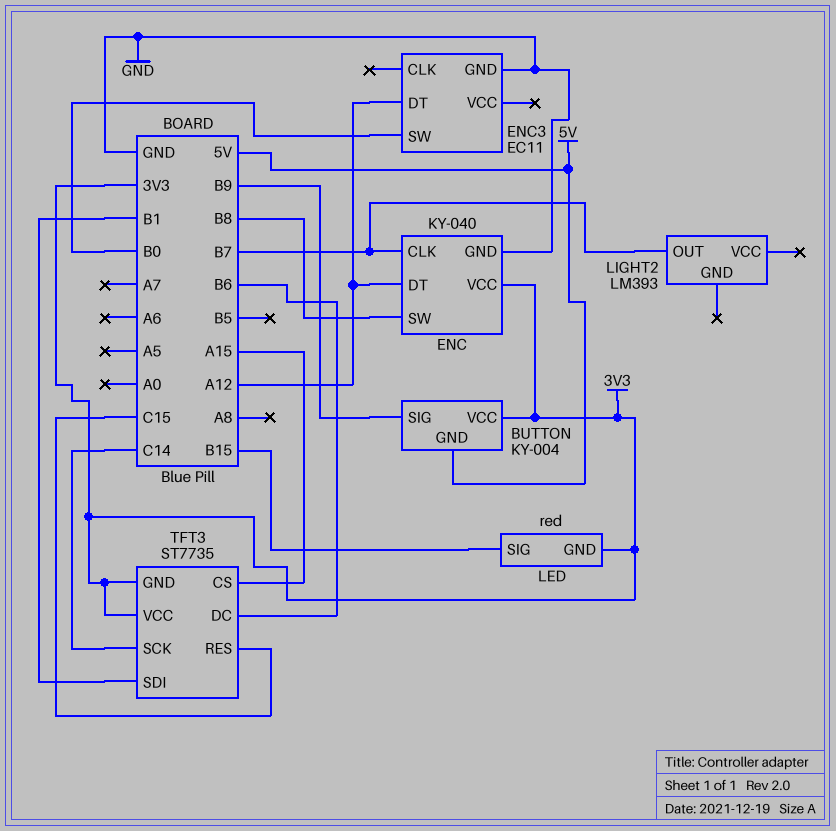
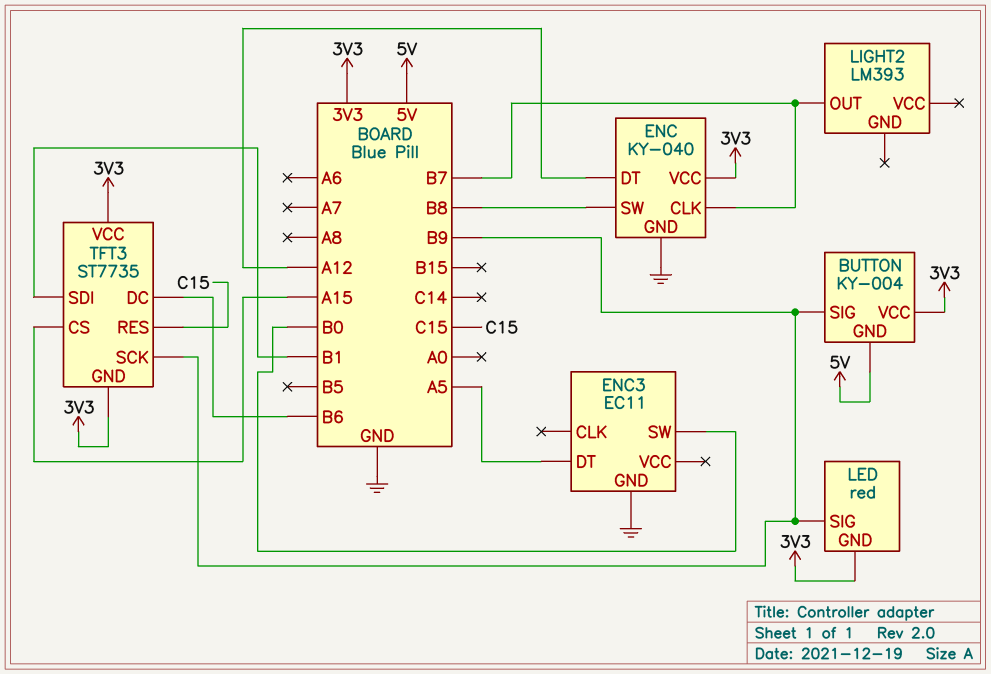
ENC3 pin DT: A12 -> A5
LED pin SIG: B15 -> B9
TFT3 pin SCK: C14 -> B9

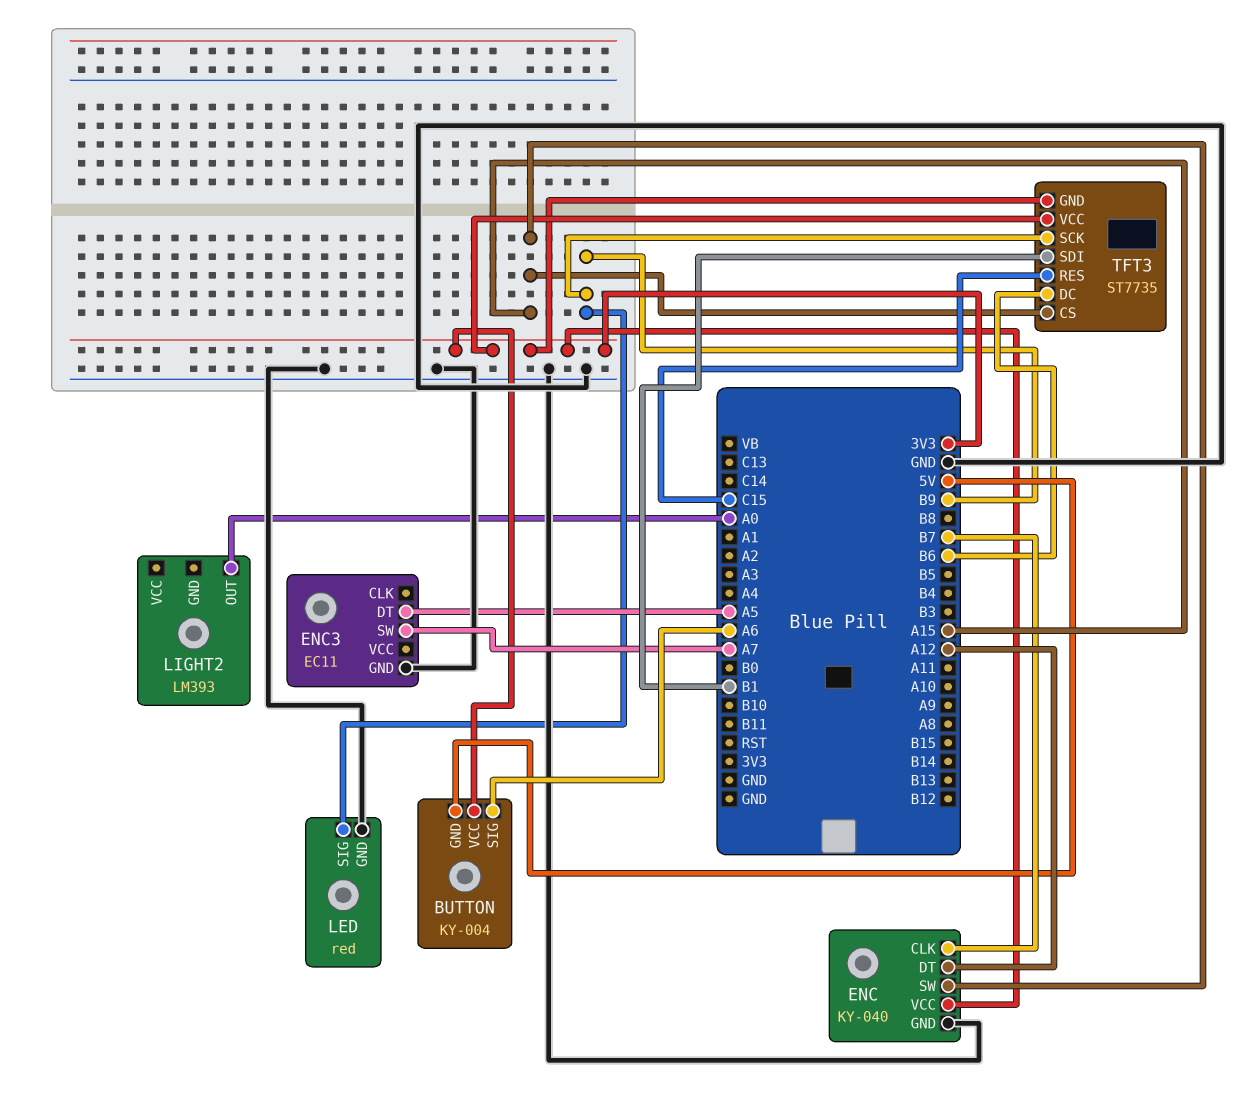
BUTTON pin SIG: B9 -> A6
ENC pin SW: B8 -> A15
ENC3 pin SW: B0 -> A7
LED pin GND: 3V3 -> GND
LIGHT2 pin OUT: B7 -> A0

